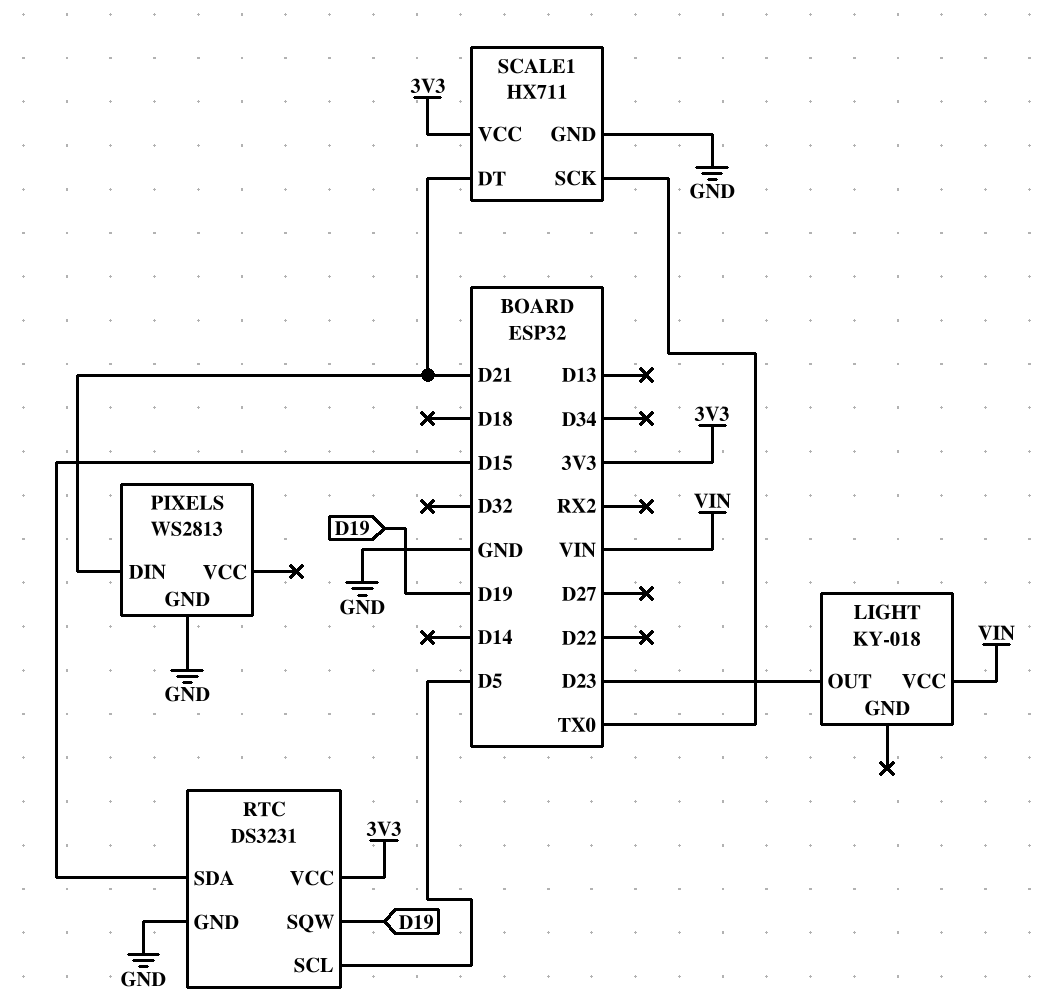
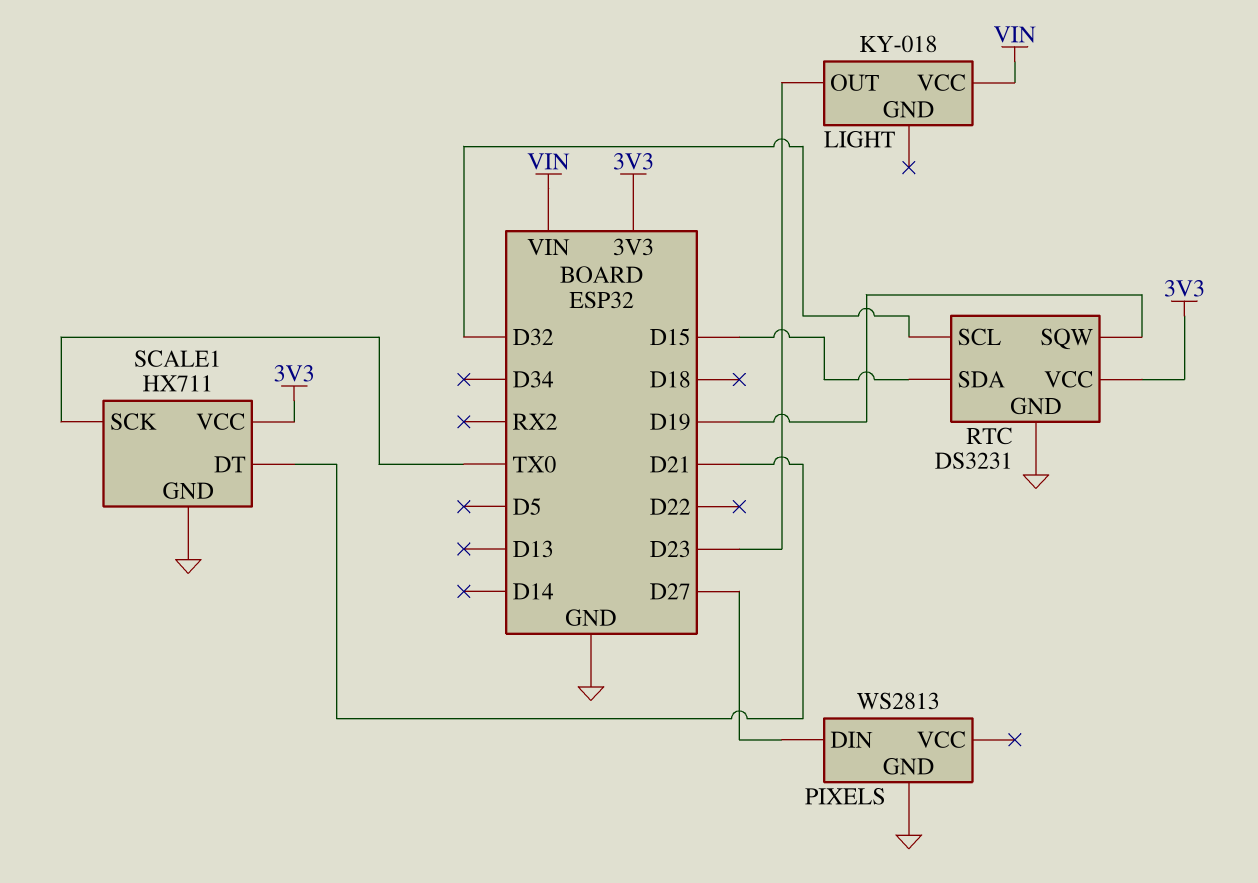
PIXELS pin DIN: D21 -> D27
RTC pin SCL: D5 -> D32

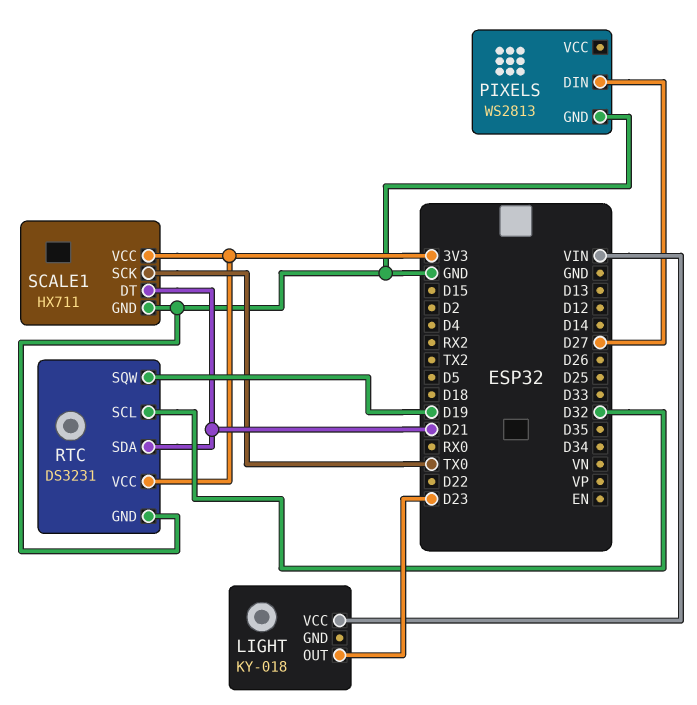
RTC pin SDA: D15 -> D21

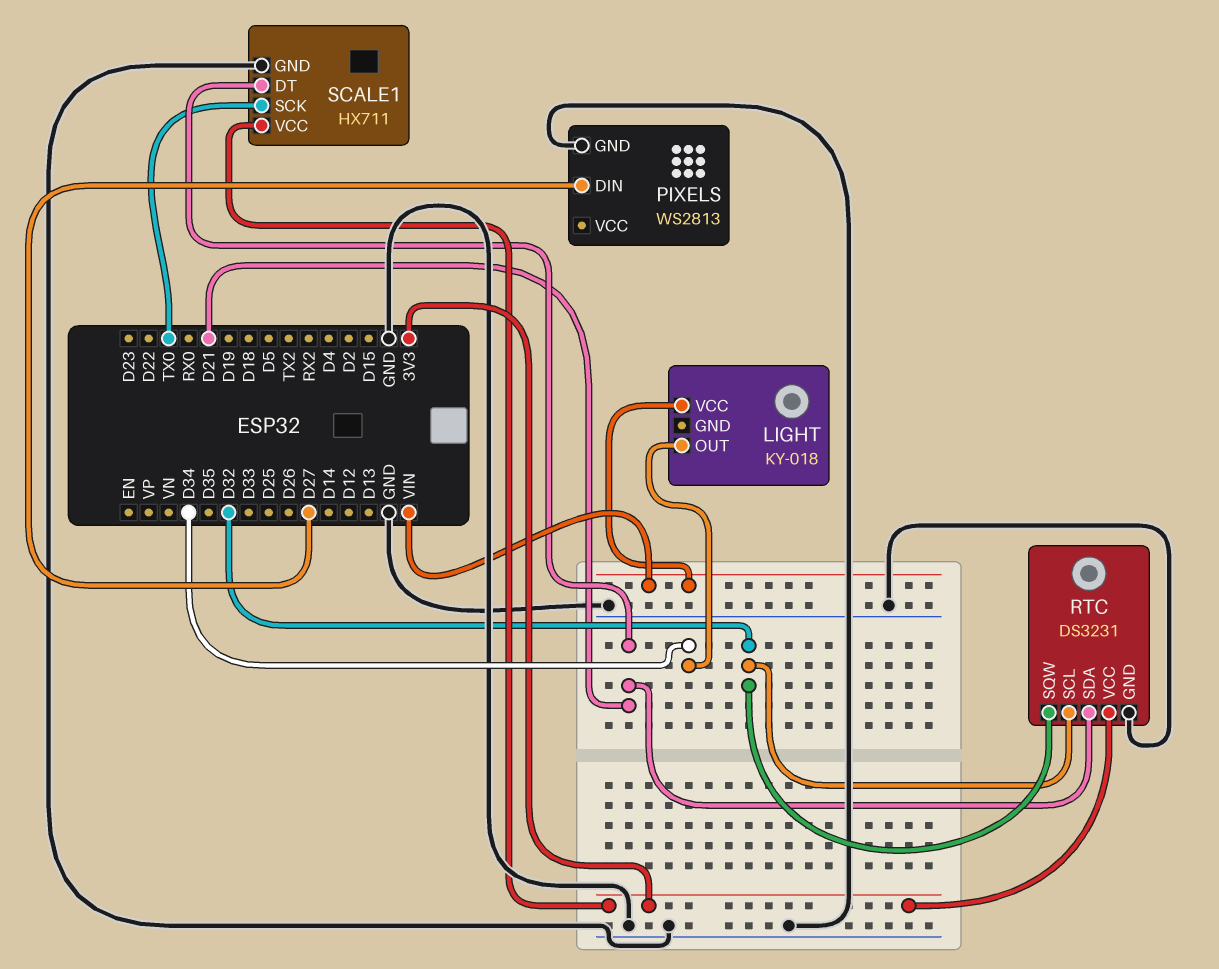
LIGHT pin OUT: D23 -> D34
RTC pin SQW: D19 -> D32

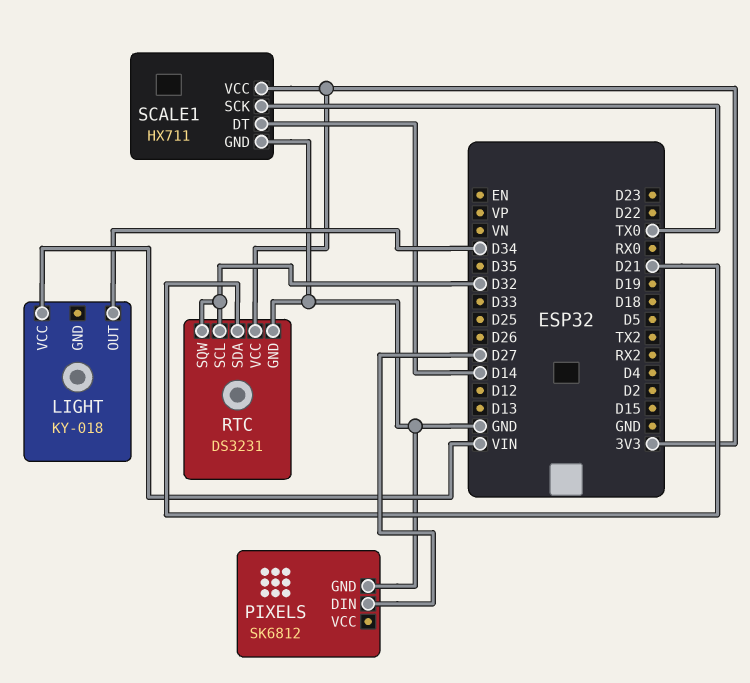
PIXELS: WS2813 -> SK6812
SCALE1 pin DT: D21 -> D14

